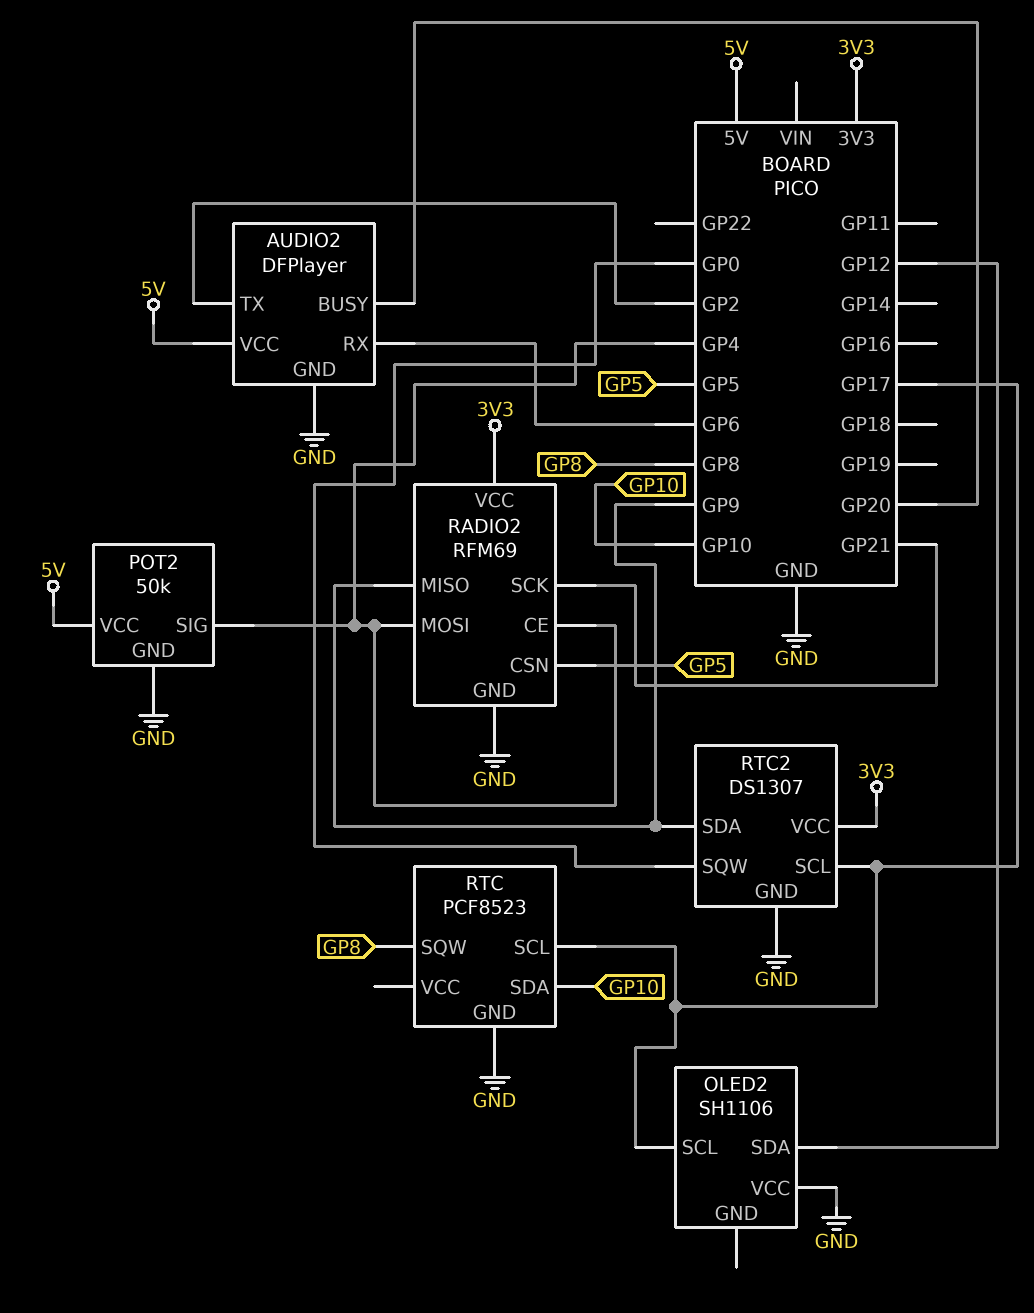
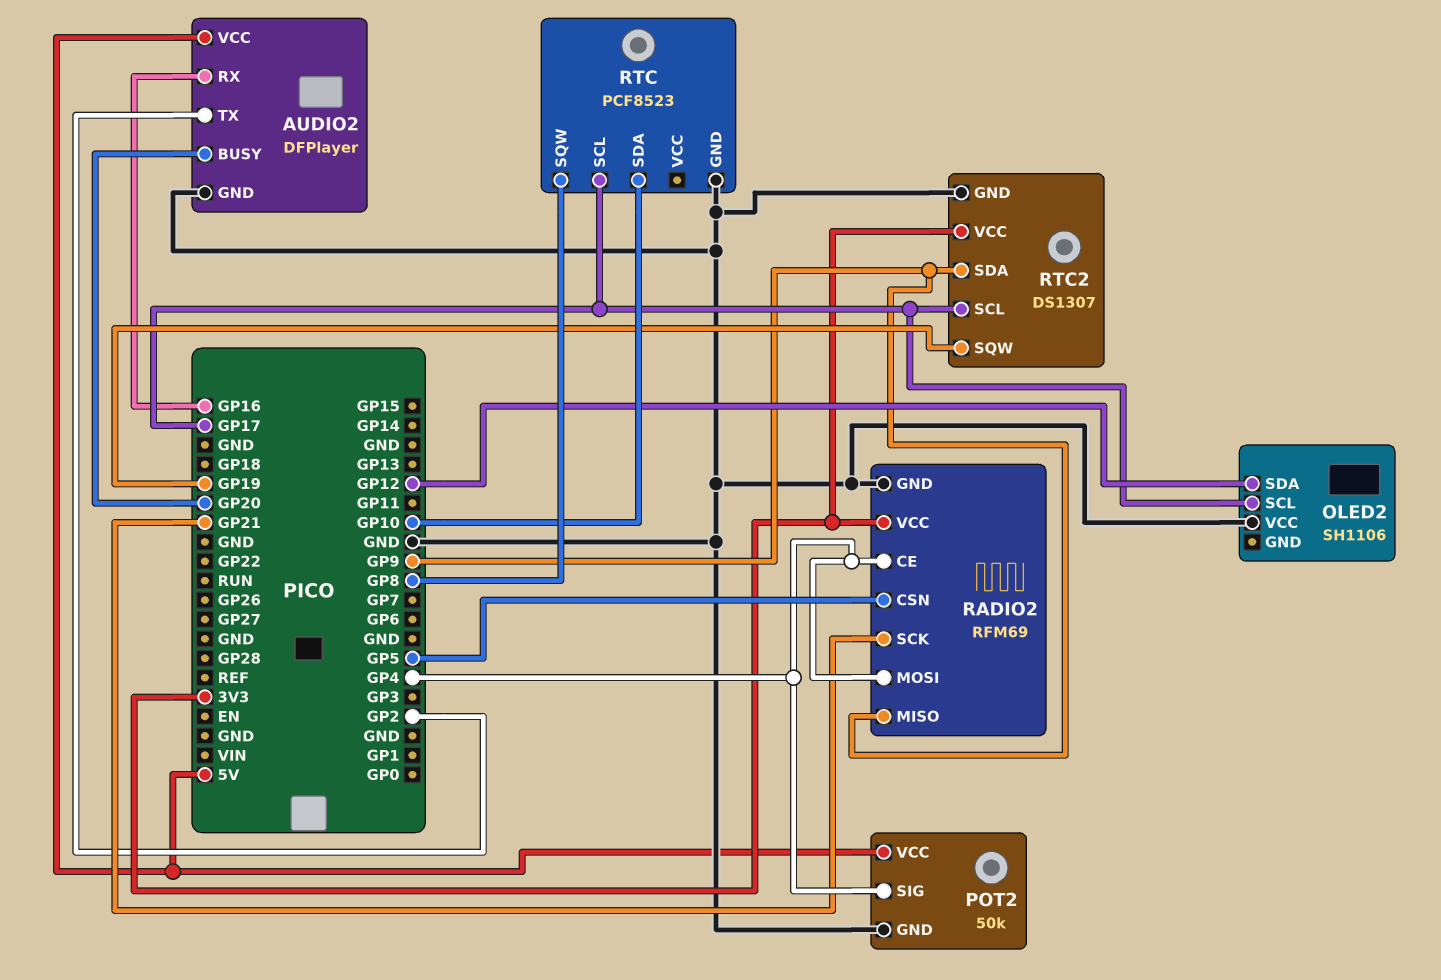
AUDIO2 pin RX: GP6 -> GP16
RTC2 pin SQW: GP0 -> GP19

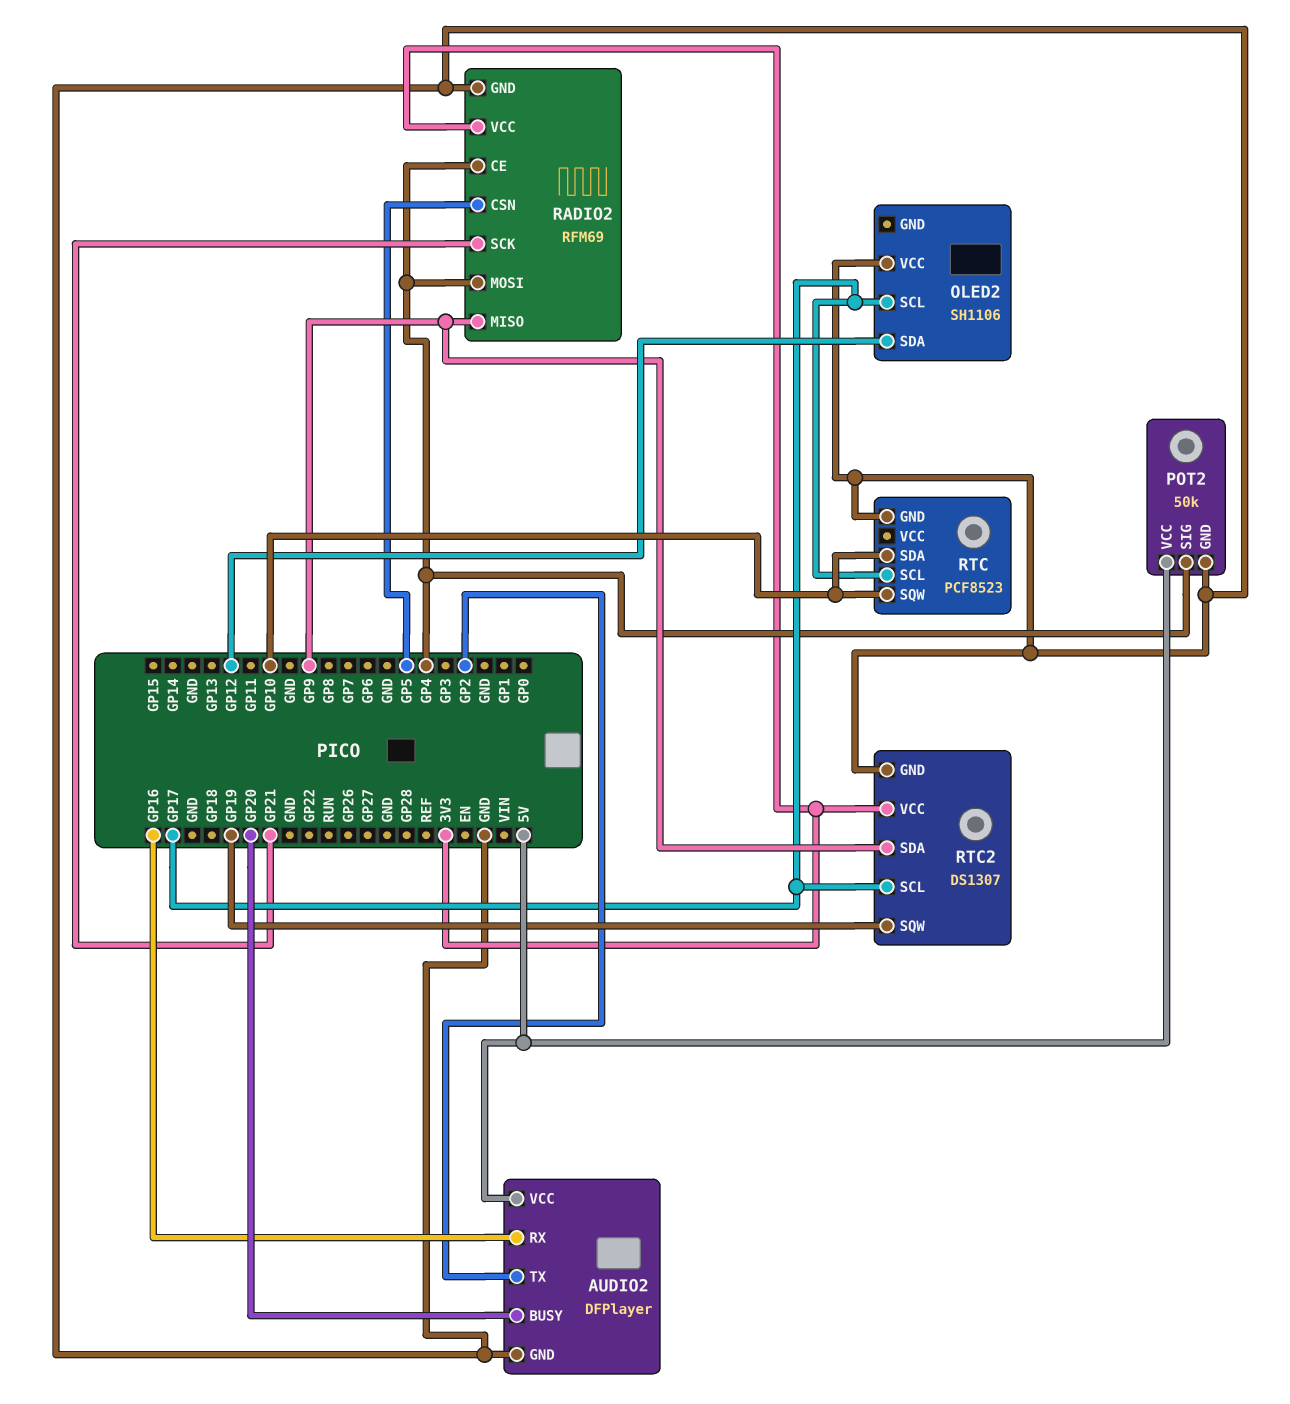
RTC pin SQW: GP8 -> GP10

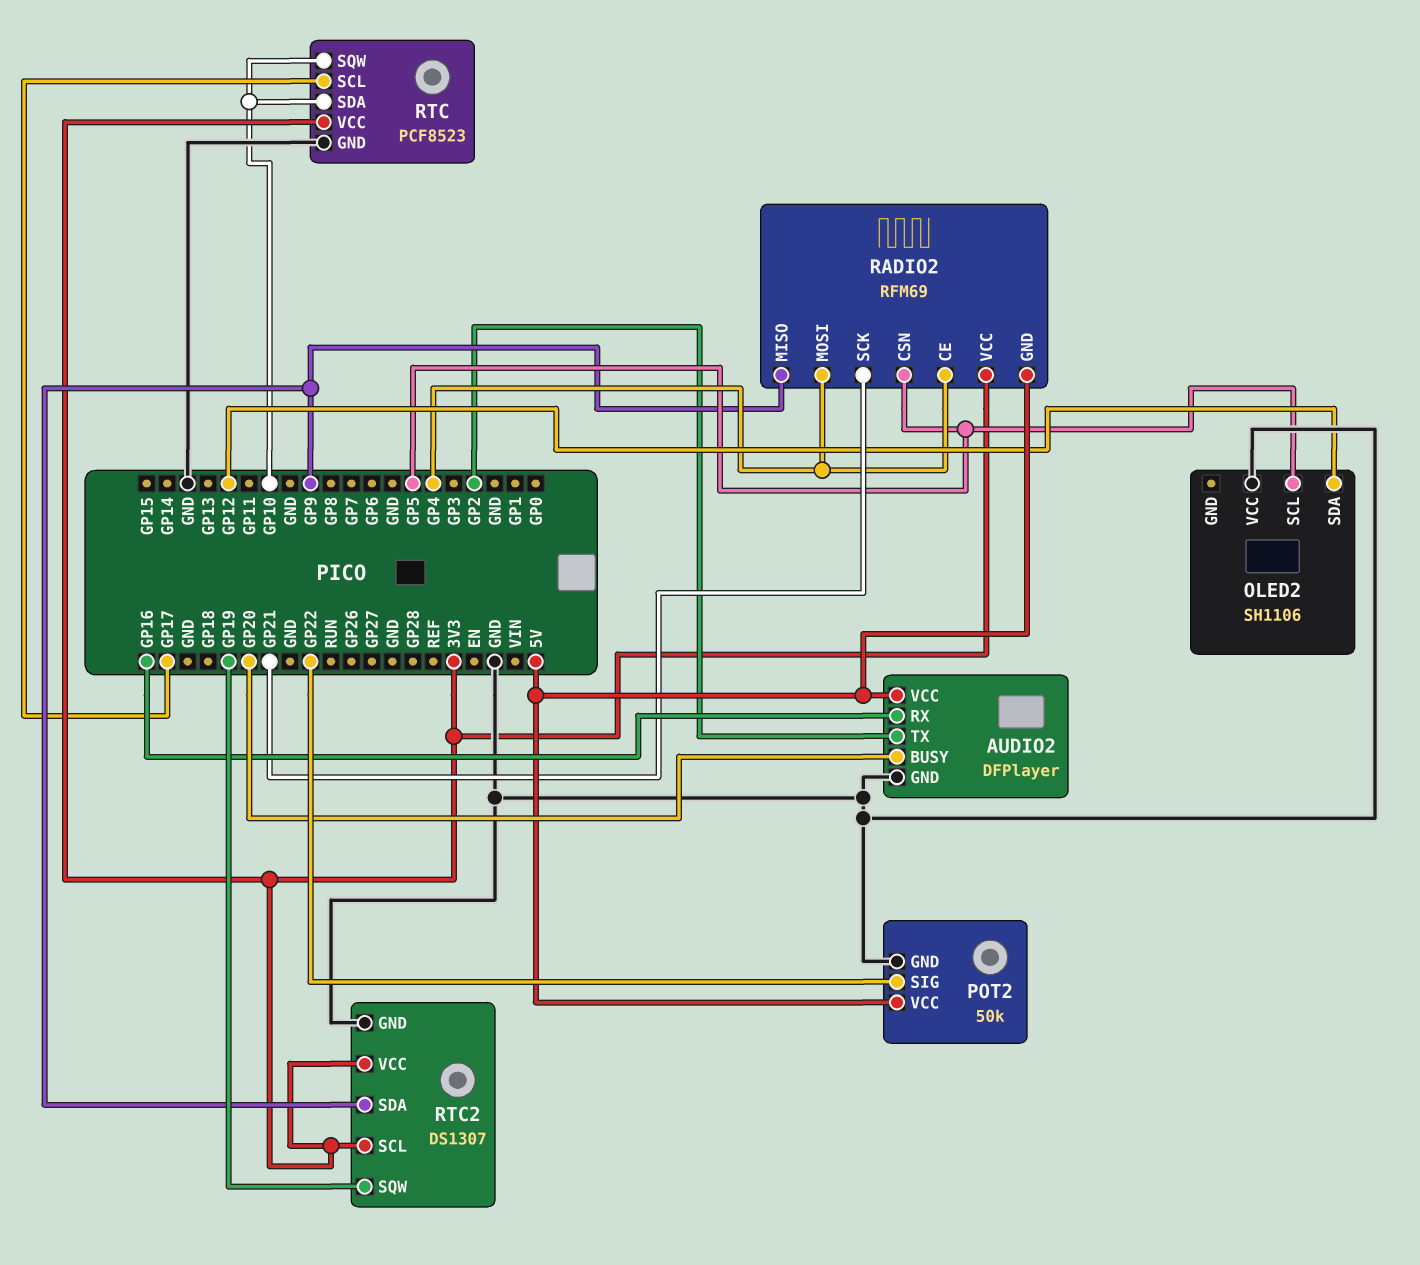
OLED2 pin SCL: GP17 -> GP5
POT2 pin SIG: GP4 -> GP22
RADIO2 pin GND: GND -> 5V
RTC pin VCC: none -> 3V3
RTC2 pin SCL: GP17 -> 3V3

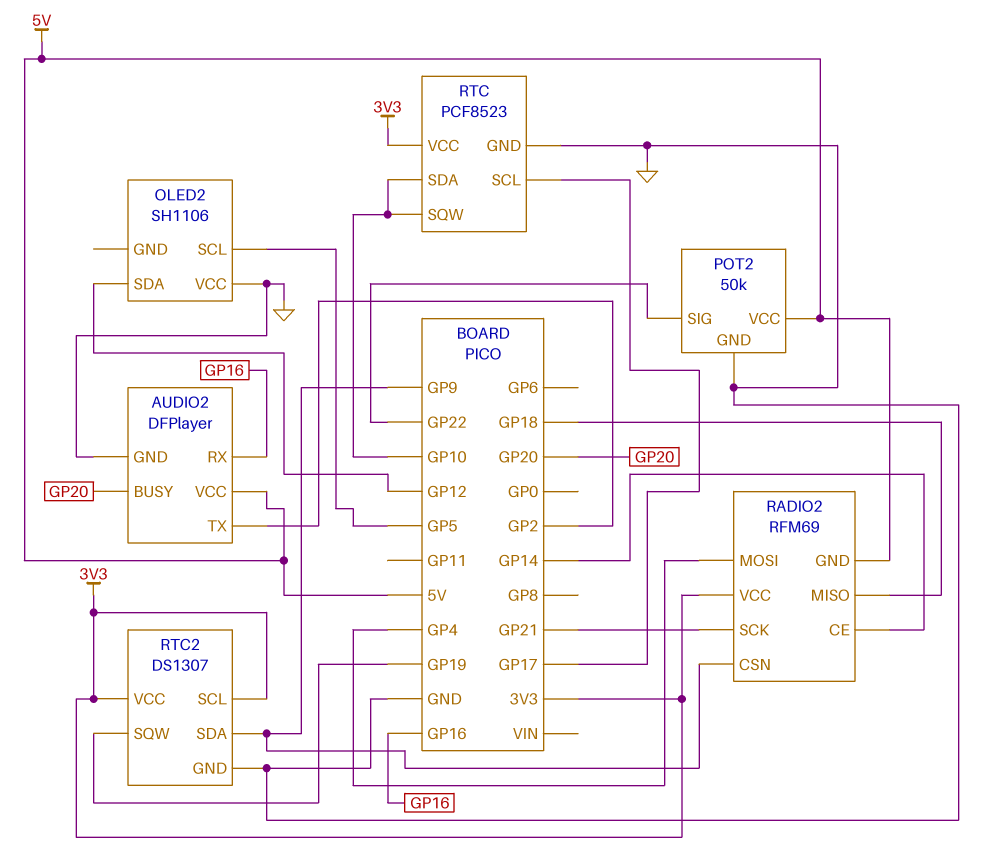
RADIO2 pin CE: GP4 -> GP14
RADIO2 pin CSN: GP5 -> GP9
RADIO2 pin MISO: GP9 -> GP18

